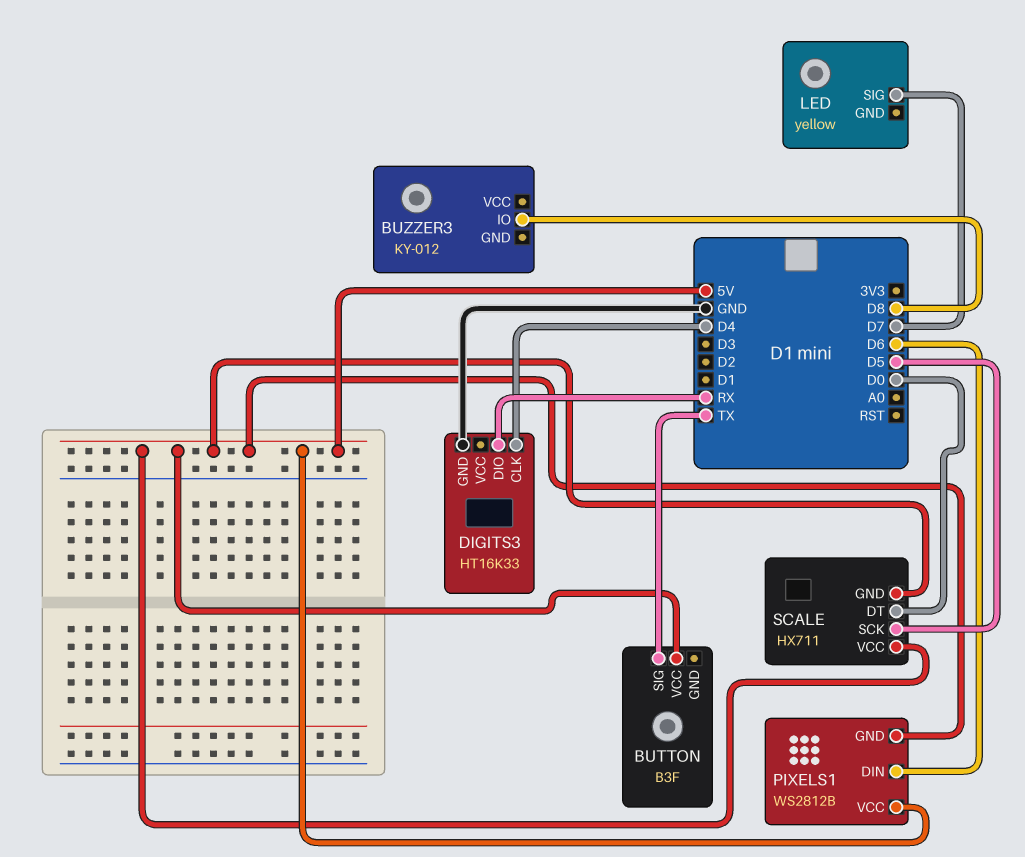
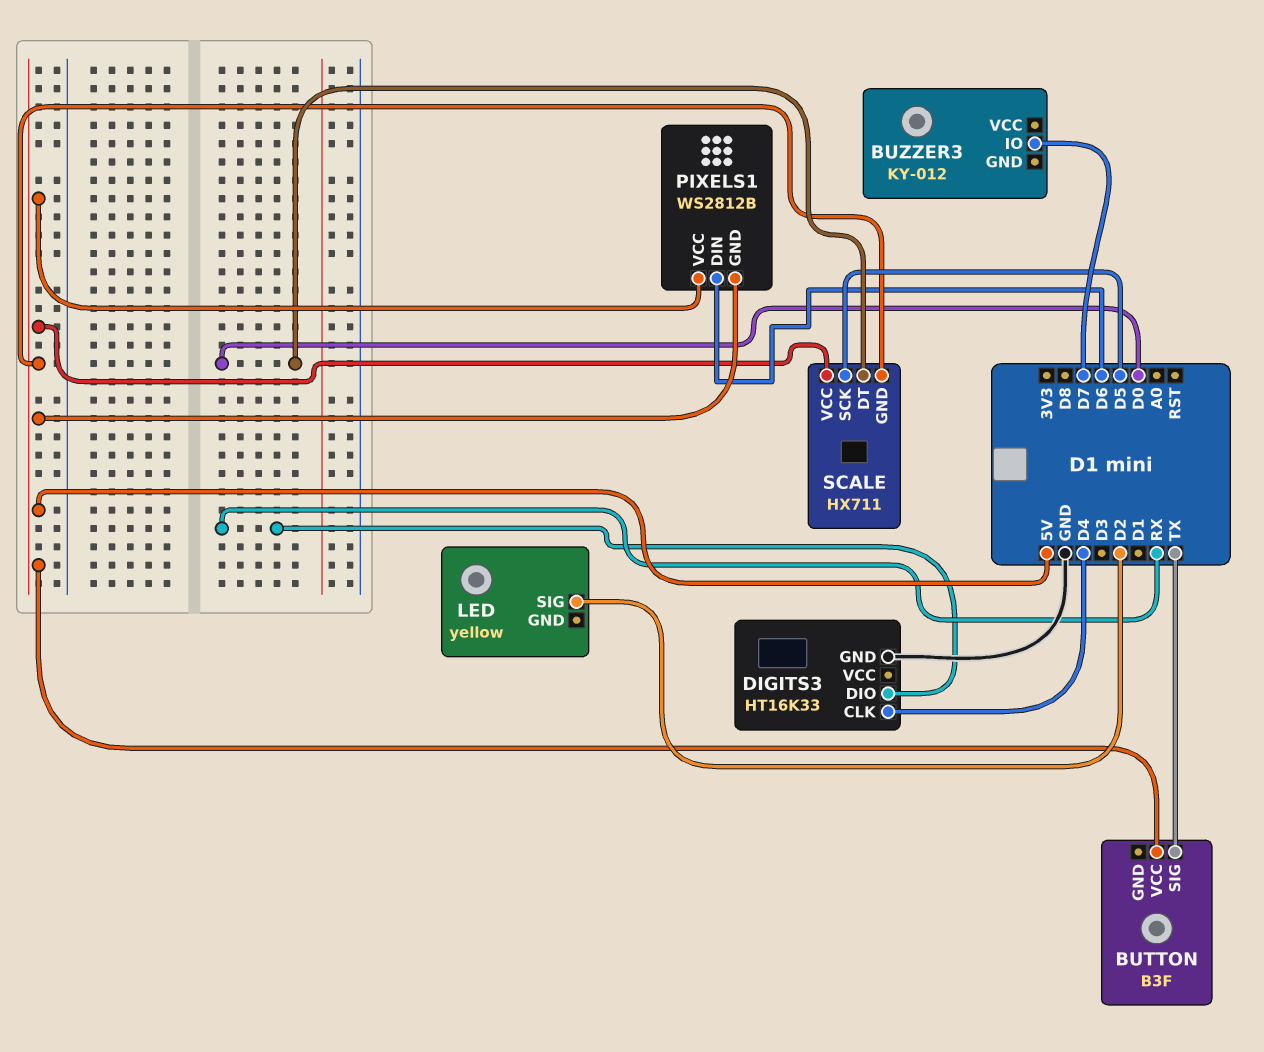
BUZZER3 pin IO: D8 -> D7
LED pin SIG: D7 -> D2

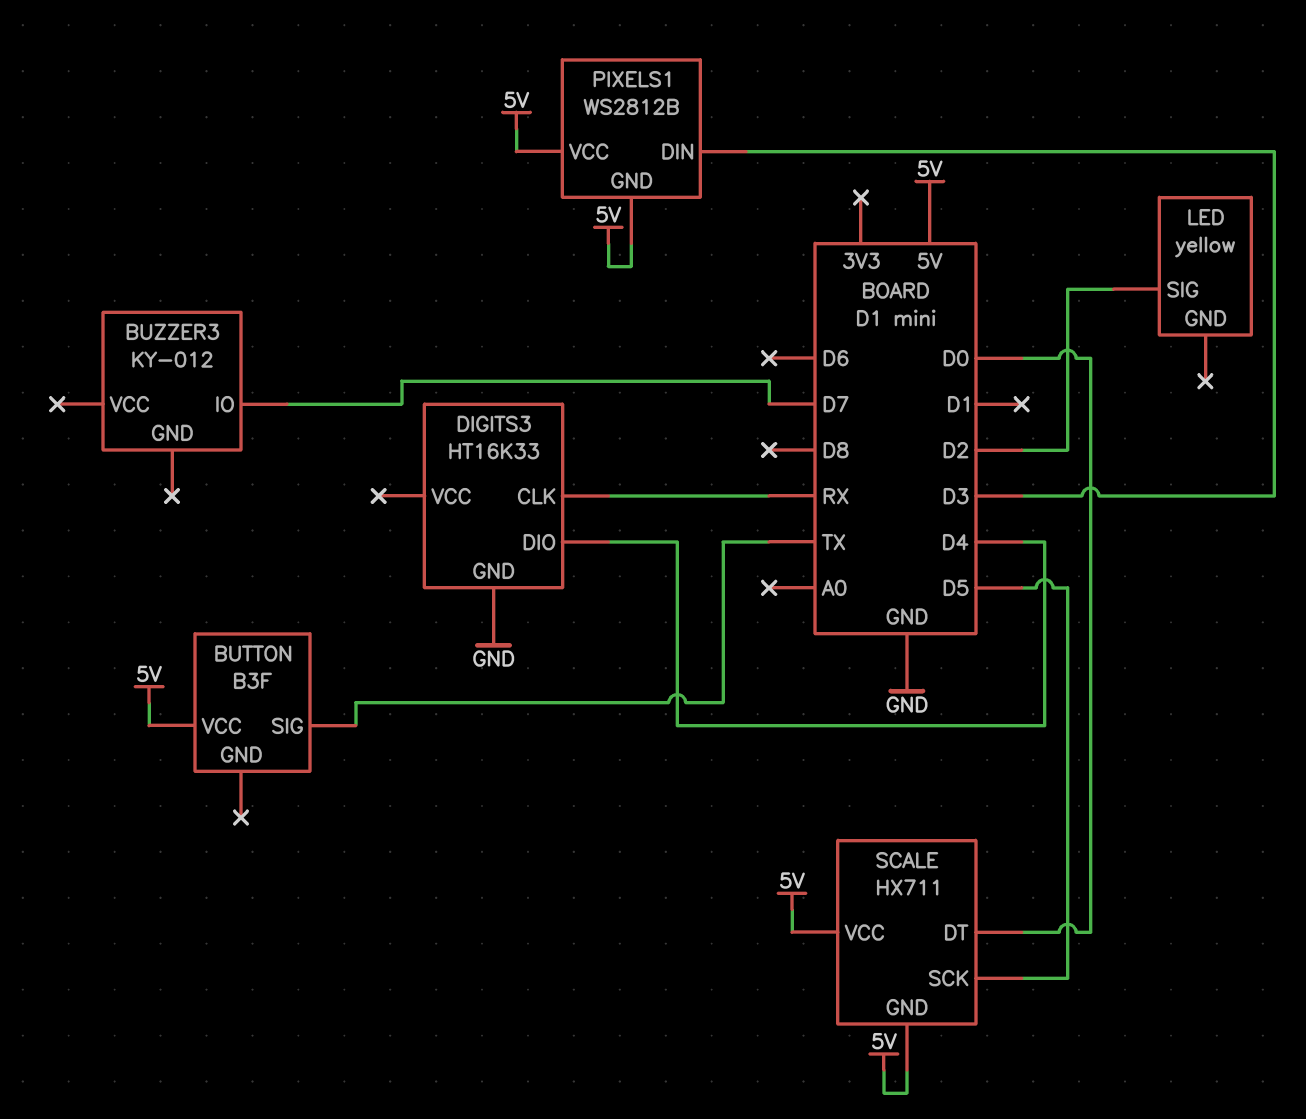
DIGITS3 pin CLK: D4 -> RX
DIGITS3 pin DIO: RX -> D4
PIXELS1 pin DIN: D6 -> D3

